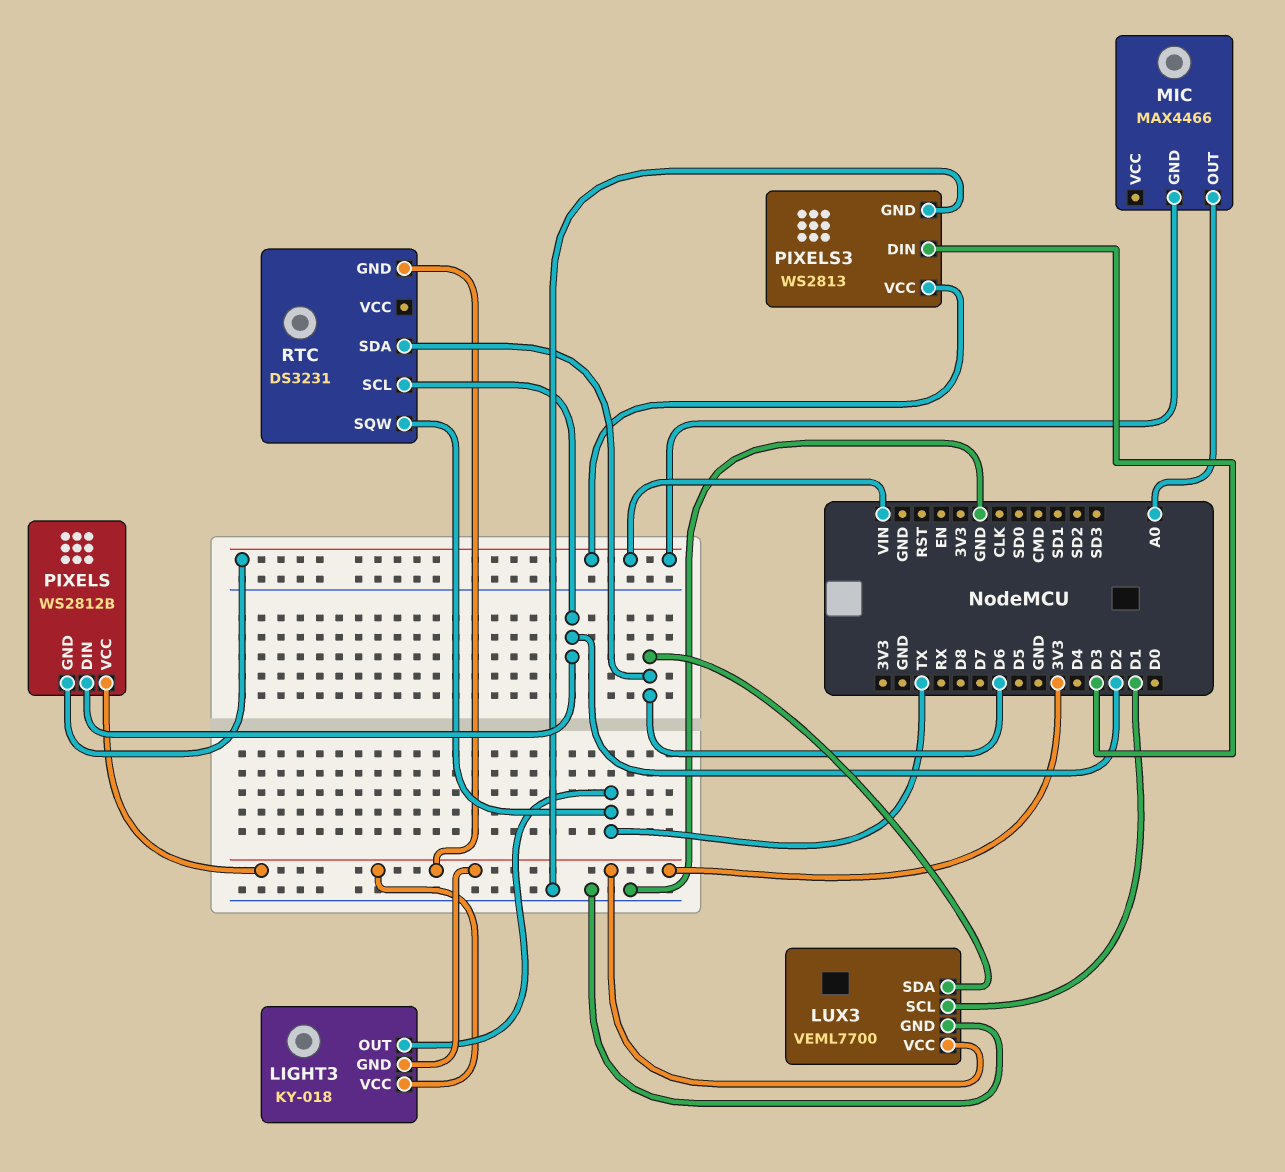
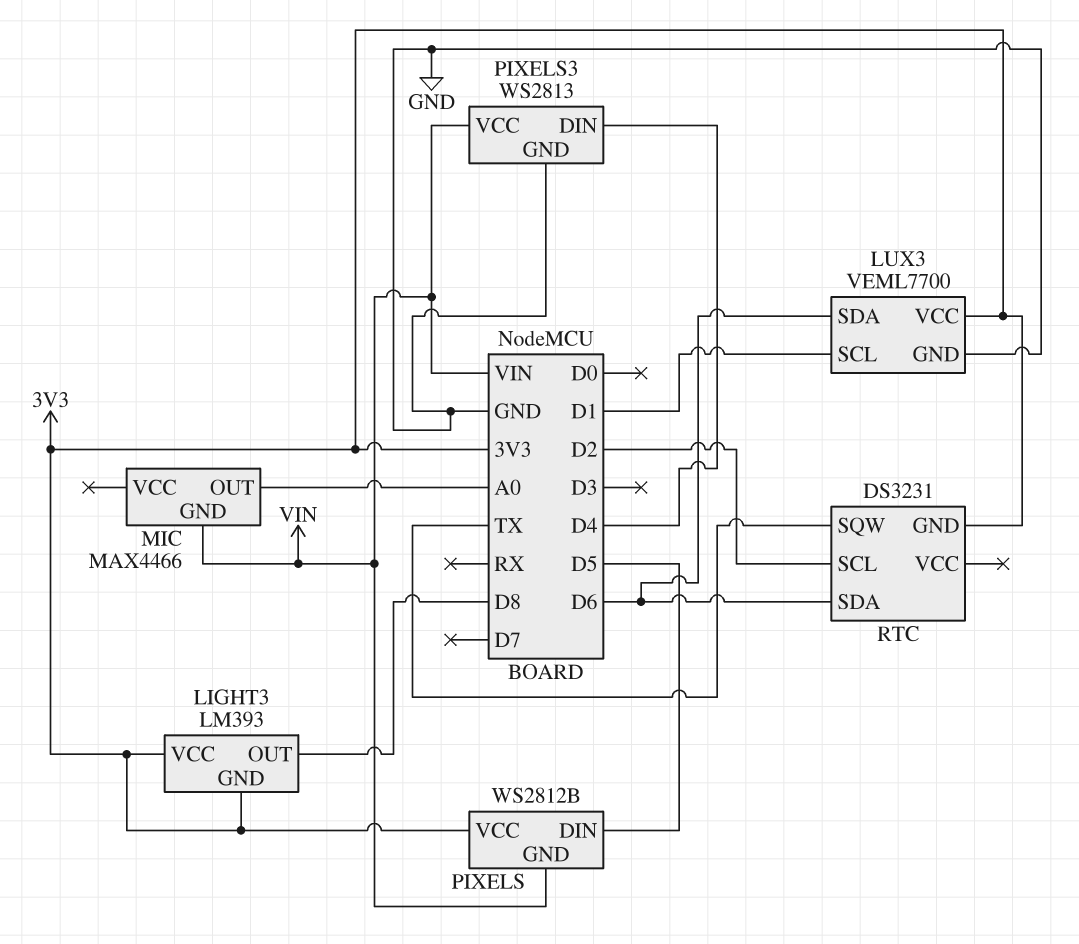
LIGHT3: KY-018 -> LM393
LIGHT3 pin OUT: TX -> D8
PIXELS pin DIN: D2 -> D5
PIXELS3 pin DIN: D3 -> D4

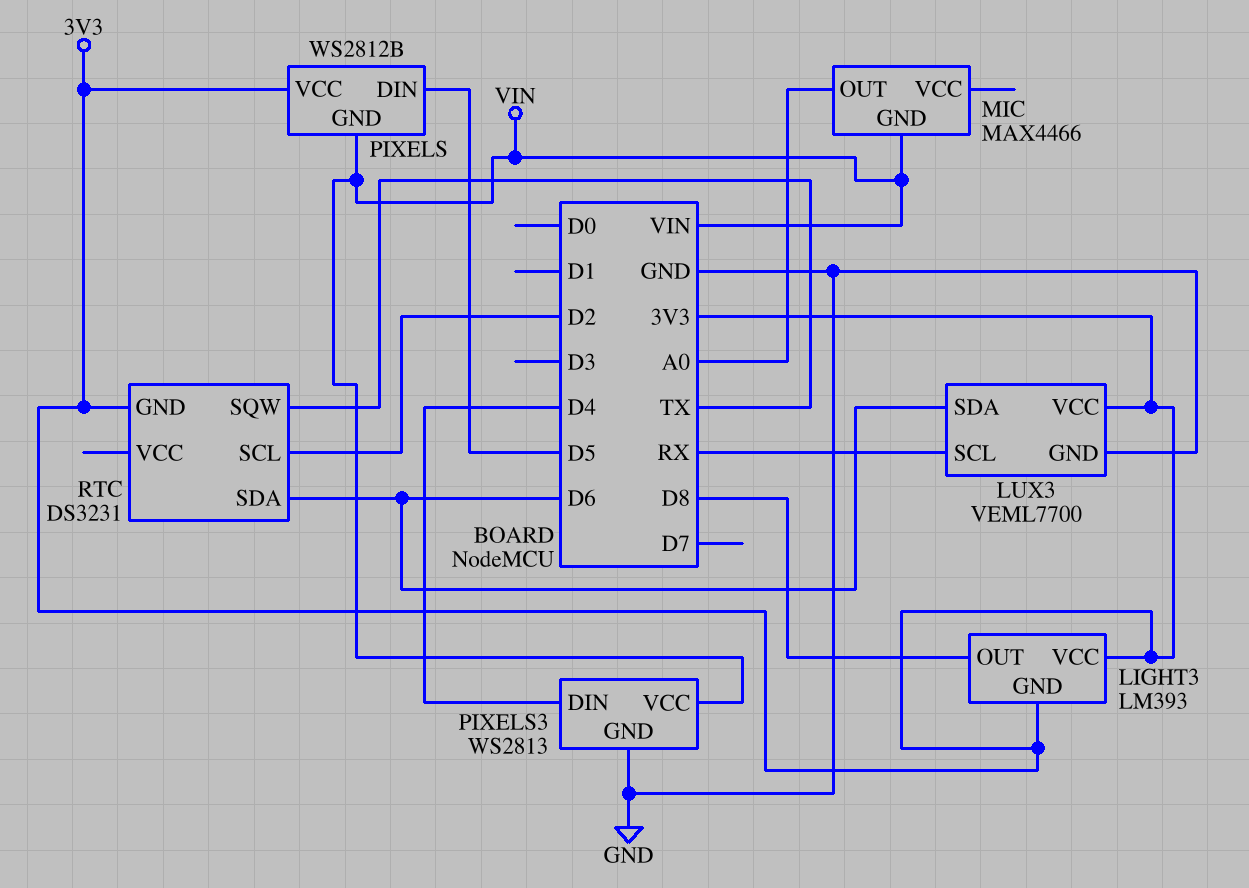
LUX3 pin SCL: D1 -> RX

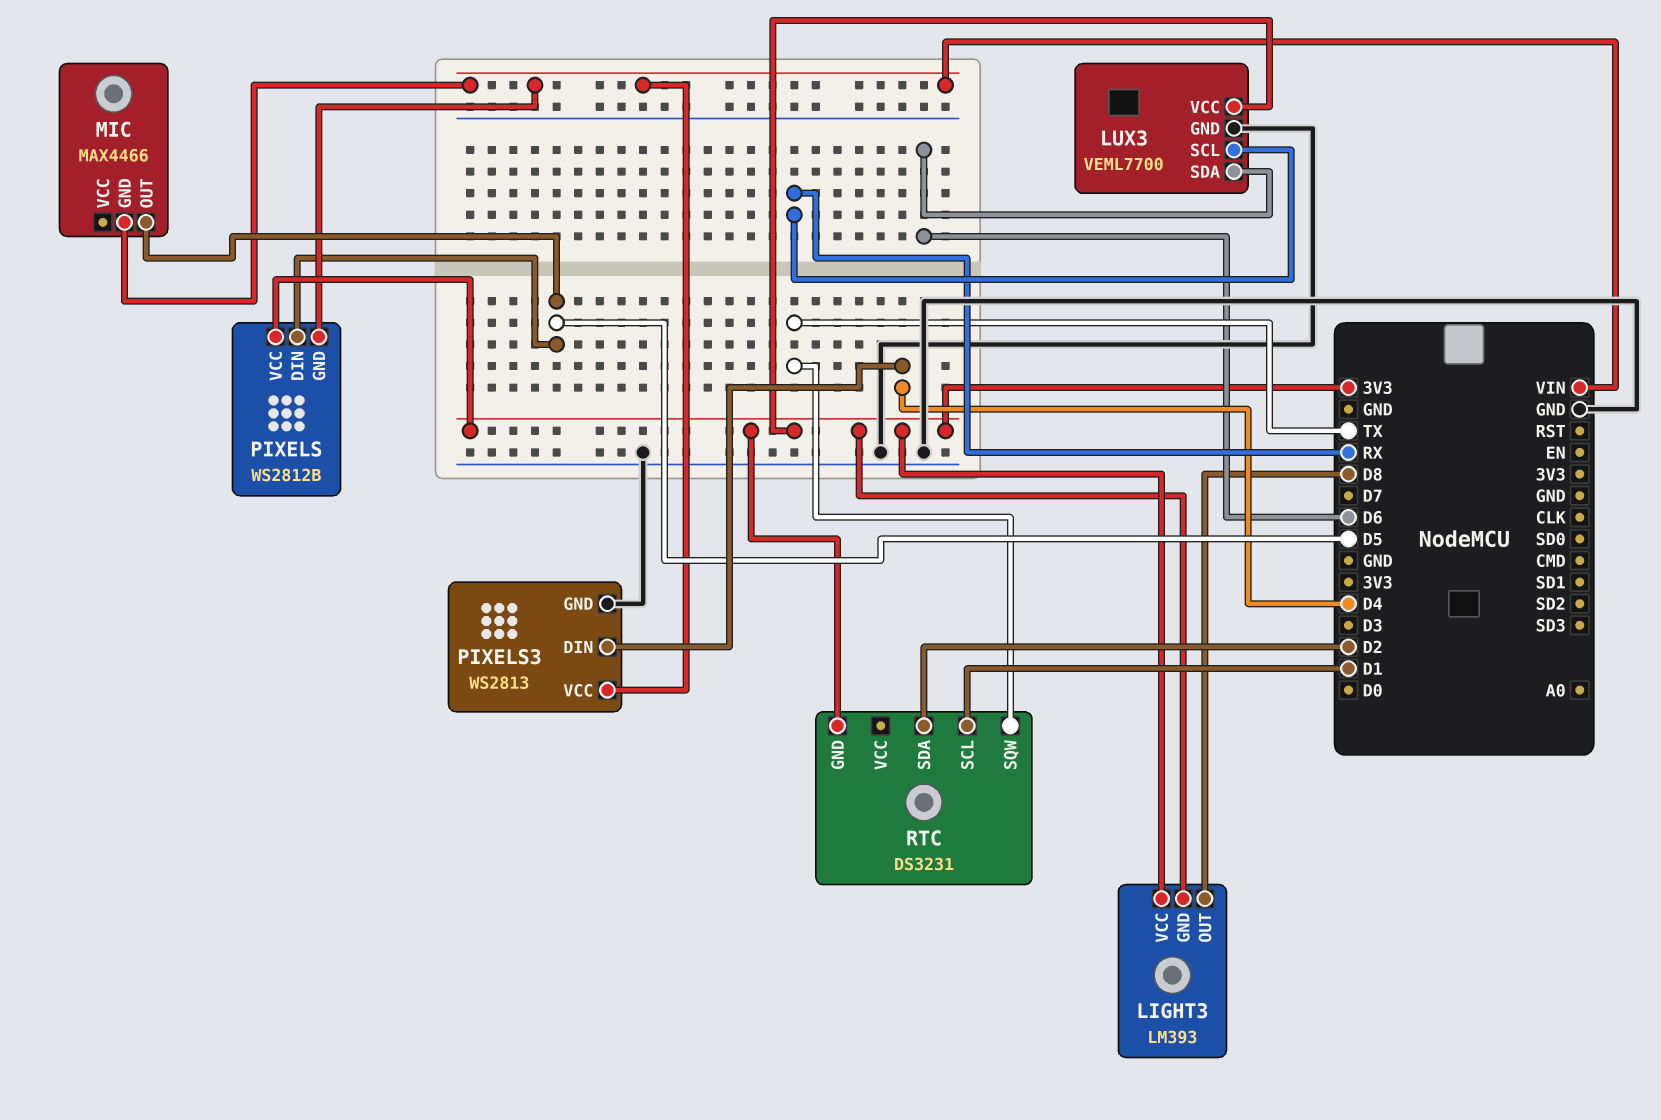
MIC pin OUT: A0 -> D5
RTC pin SCL: D2 -> D1
RTC pin SDA: D6 -> D2

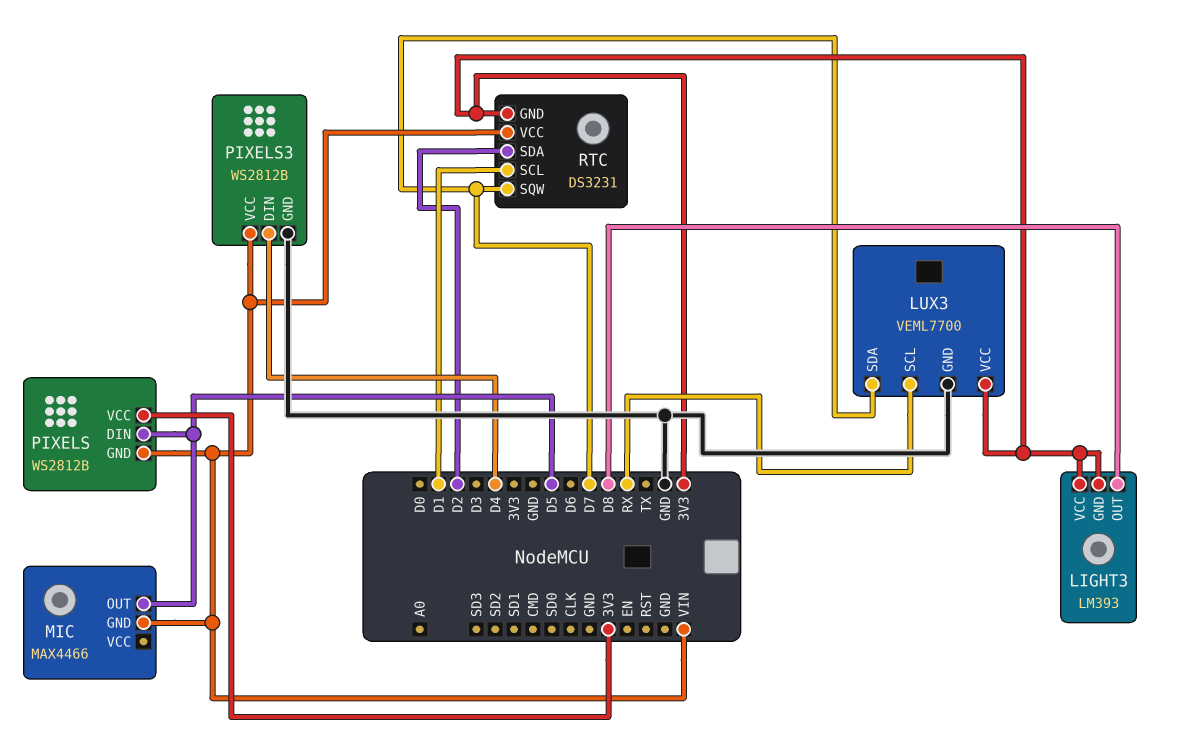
LUX3 pin SDA: D6 -> D7
PIXELS3: WS2813 -> WS2812B
RTC pin SQW: TX -> D7
RTC pin VCC: none -> VIN

